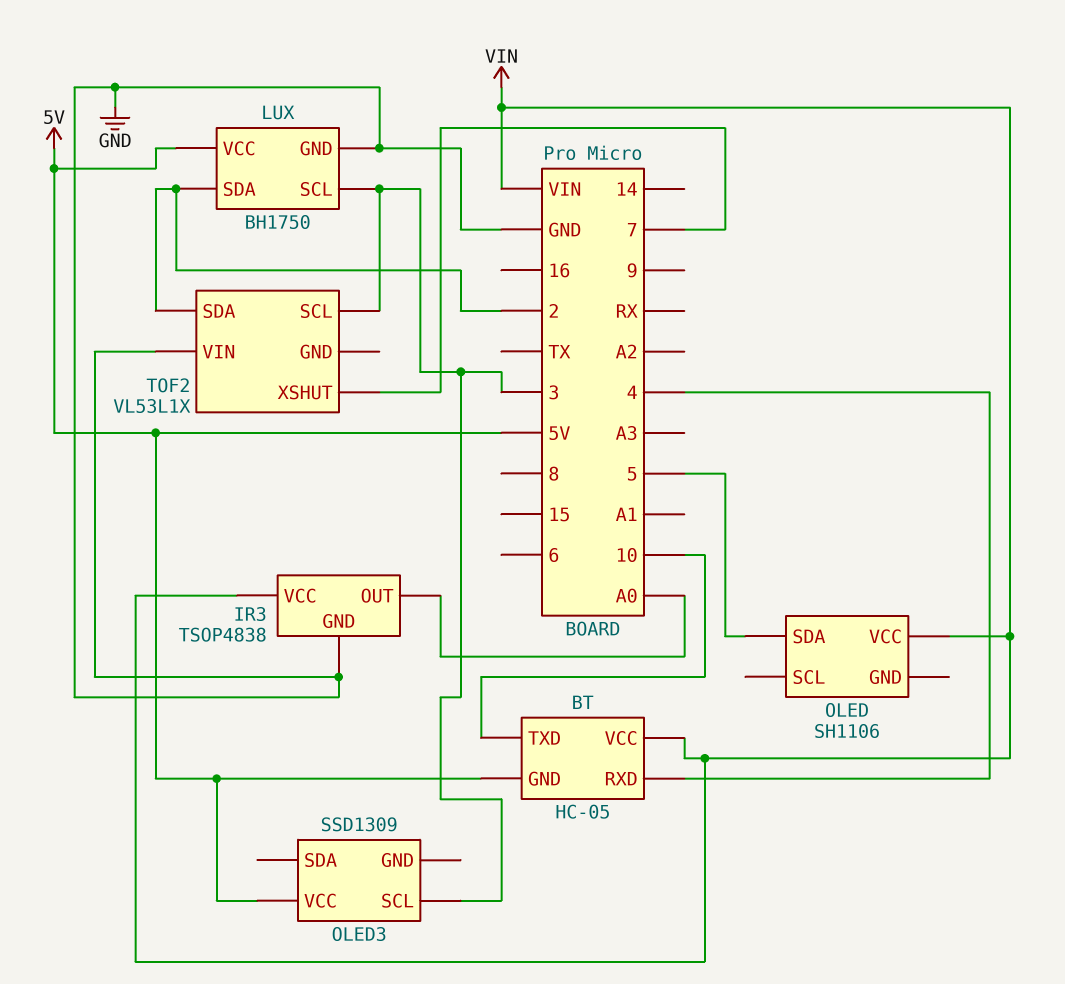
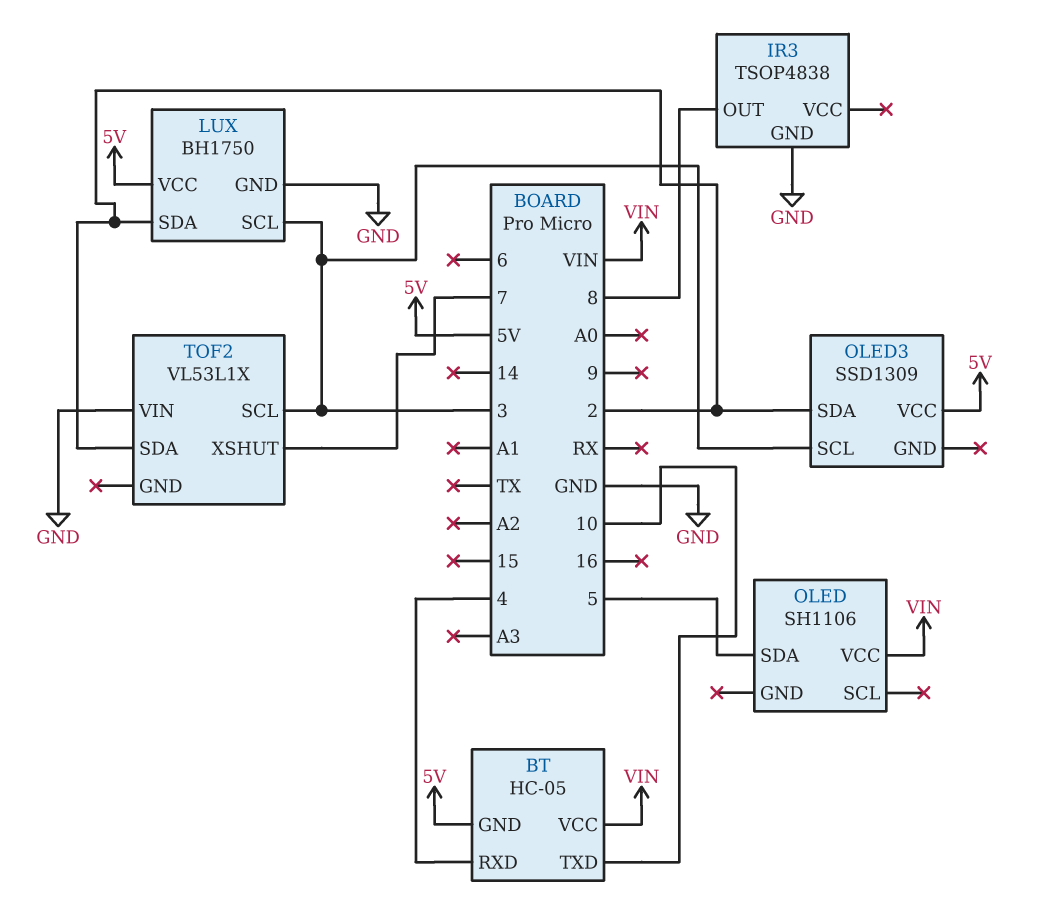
IR3 pin OUT: A0 -> 8
IR3 pin VCC: VIN -> none
OLED3 pin SDA: none -> 2

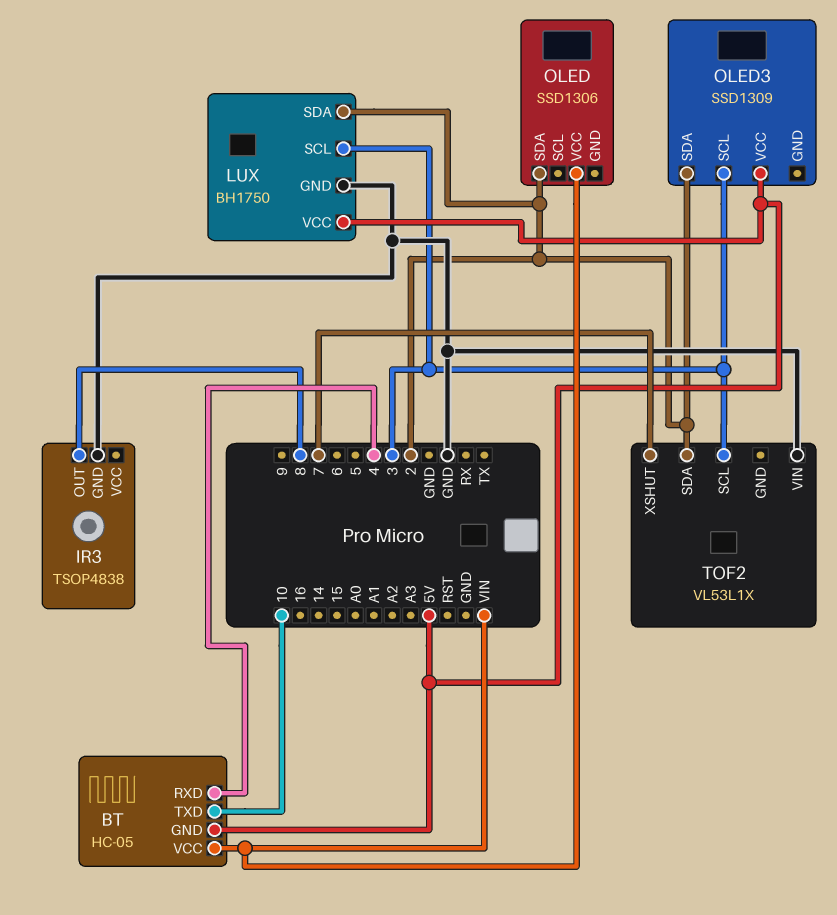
OLED: SH1106 -> SSD1306
OLED pin SDA: 5 -> 2

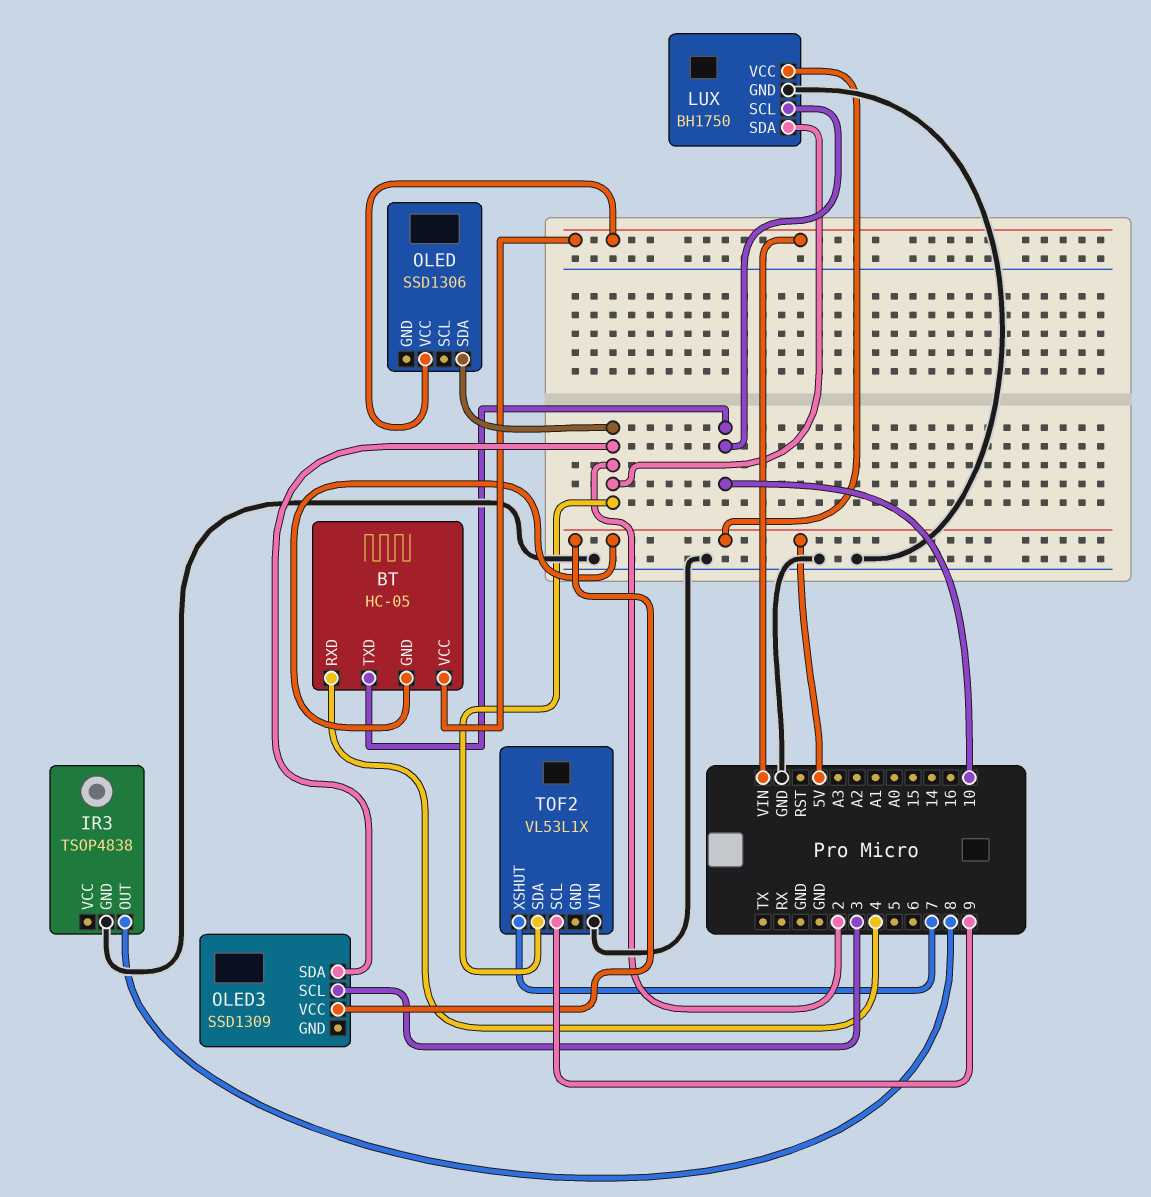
LUX pin SCL: 3 -> 10
TOF2 pin SCL: 3 -> 9

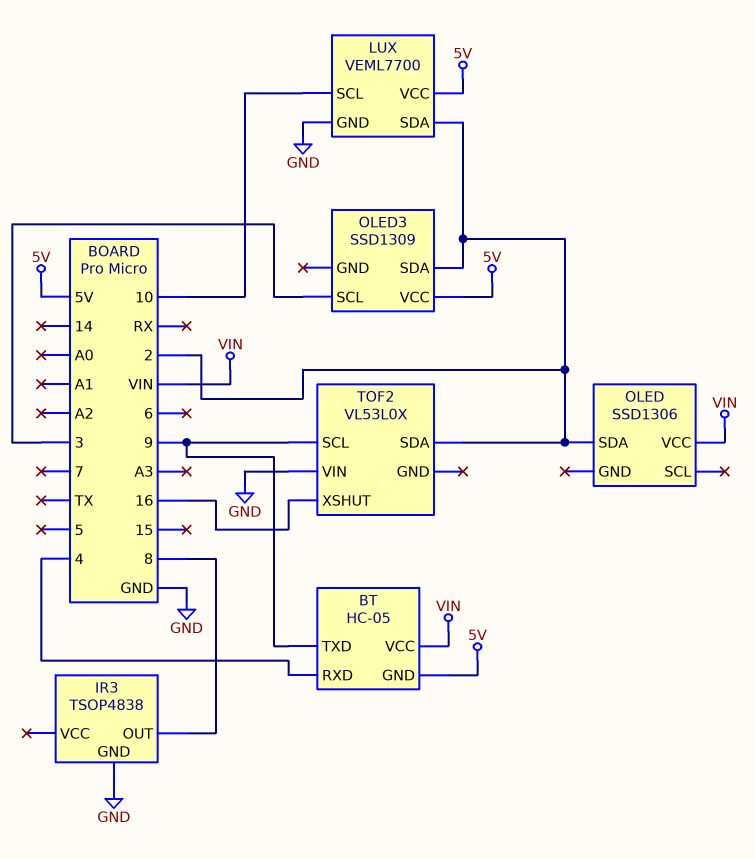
BT pin TXD: 10 -> 9
LUX: BH1750 -> VEML7700
TOF2: VL53L1X -> VL53L0X
TOF2 pin XSHUT: 7 -> 16

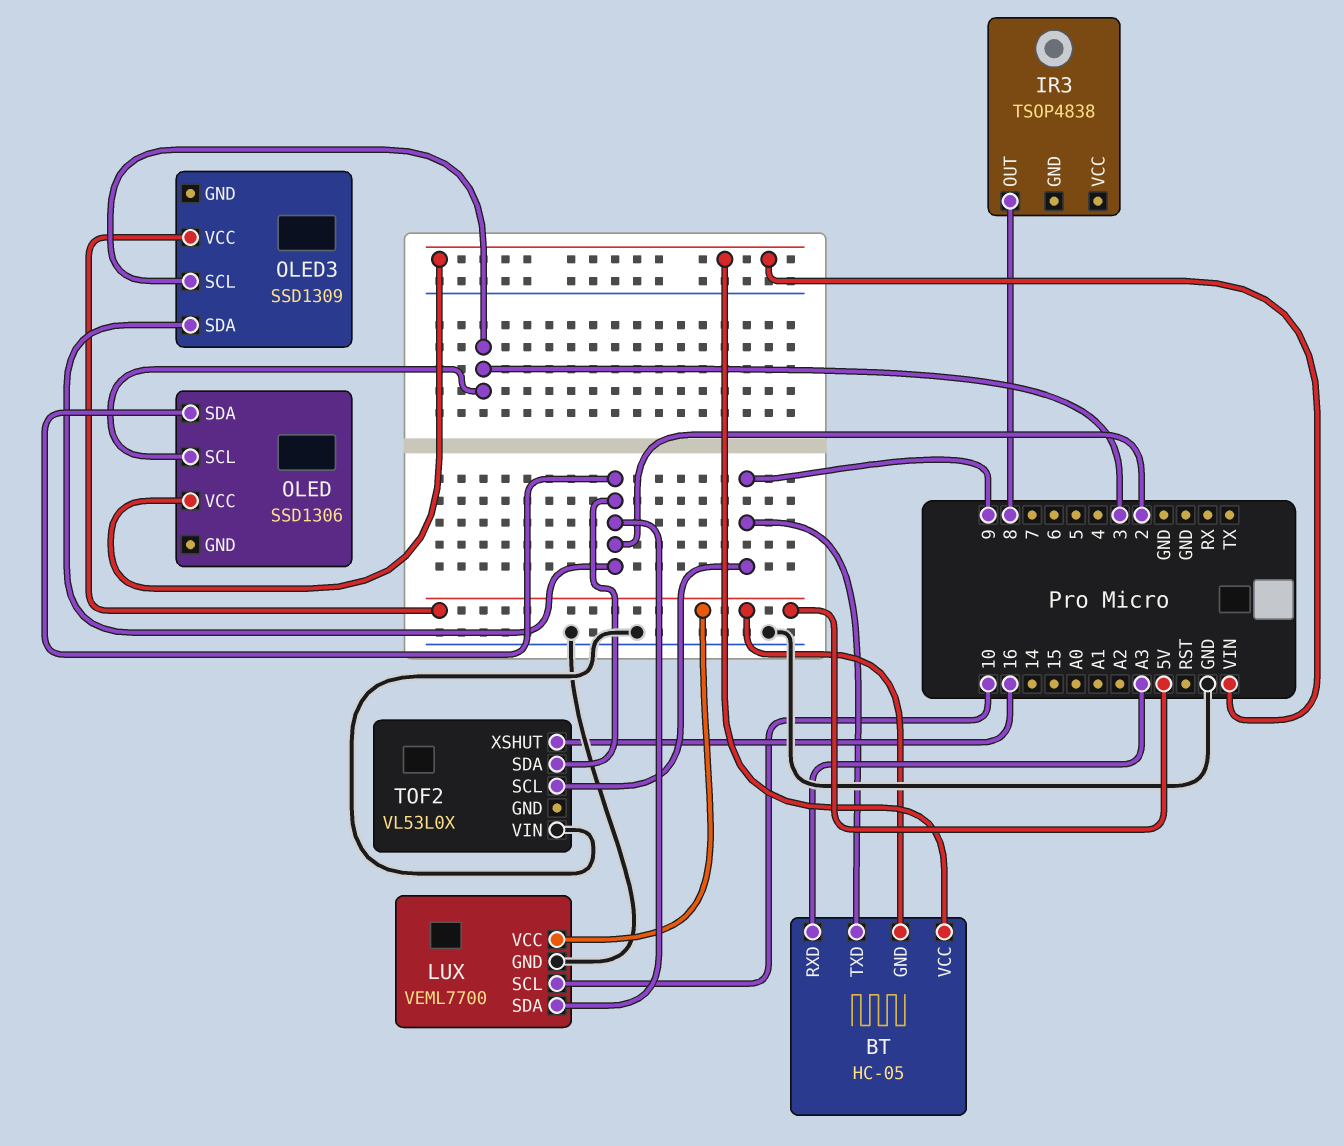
BT pin RXD: 4 -> A3
IR3 pin GND: GND -> none
OLED pin SCL: none -> 3

